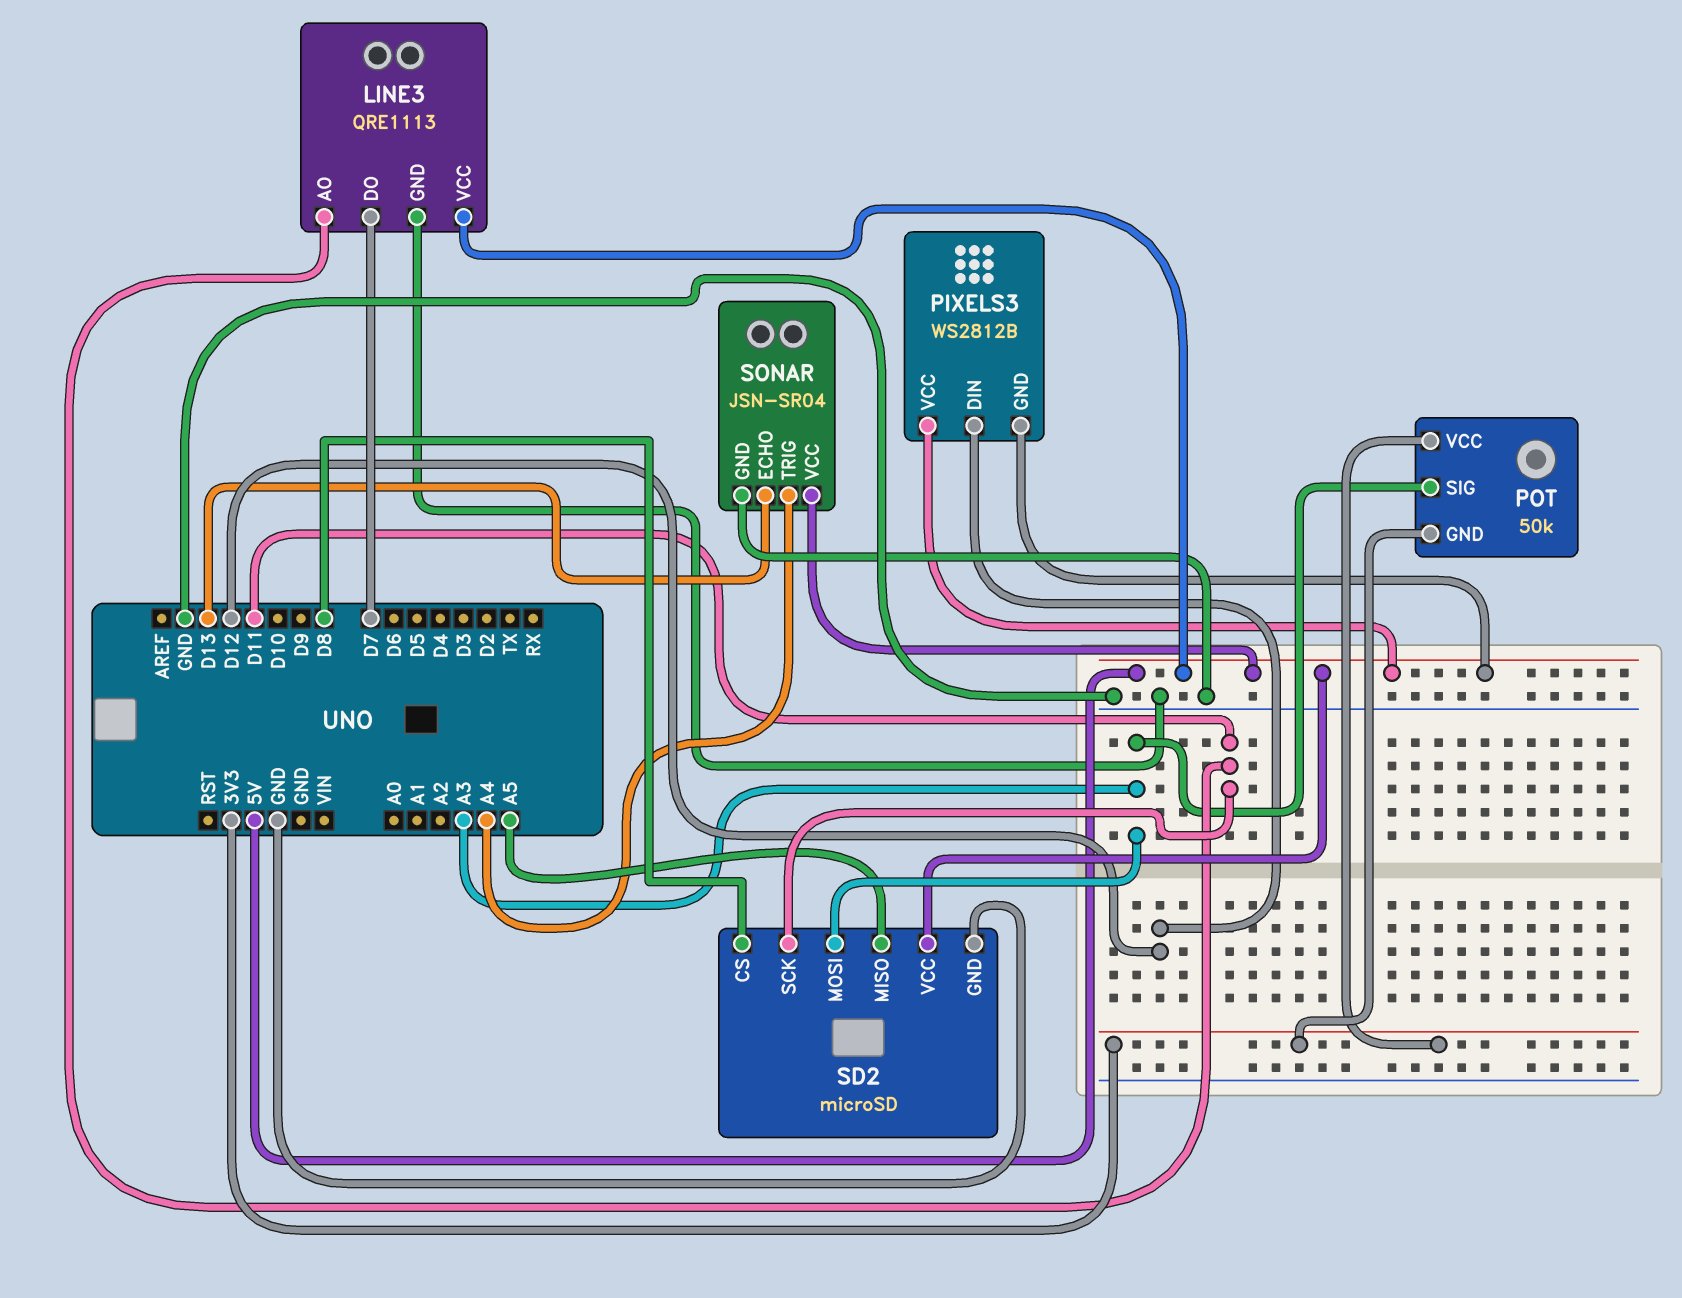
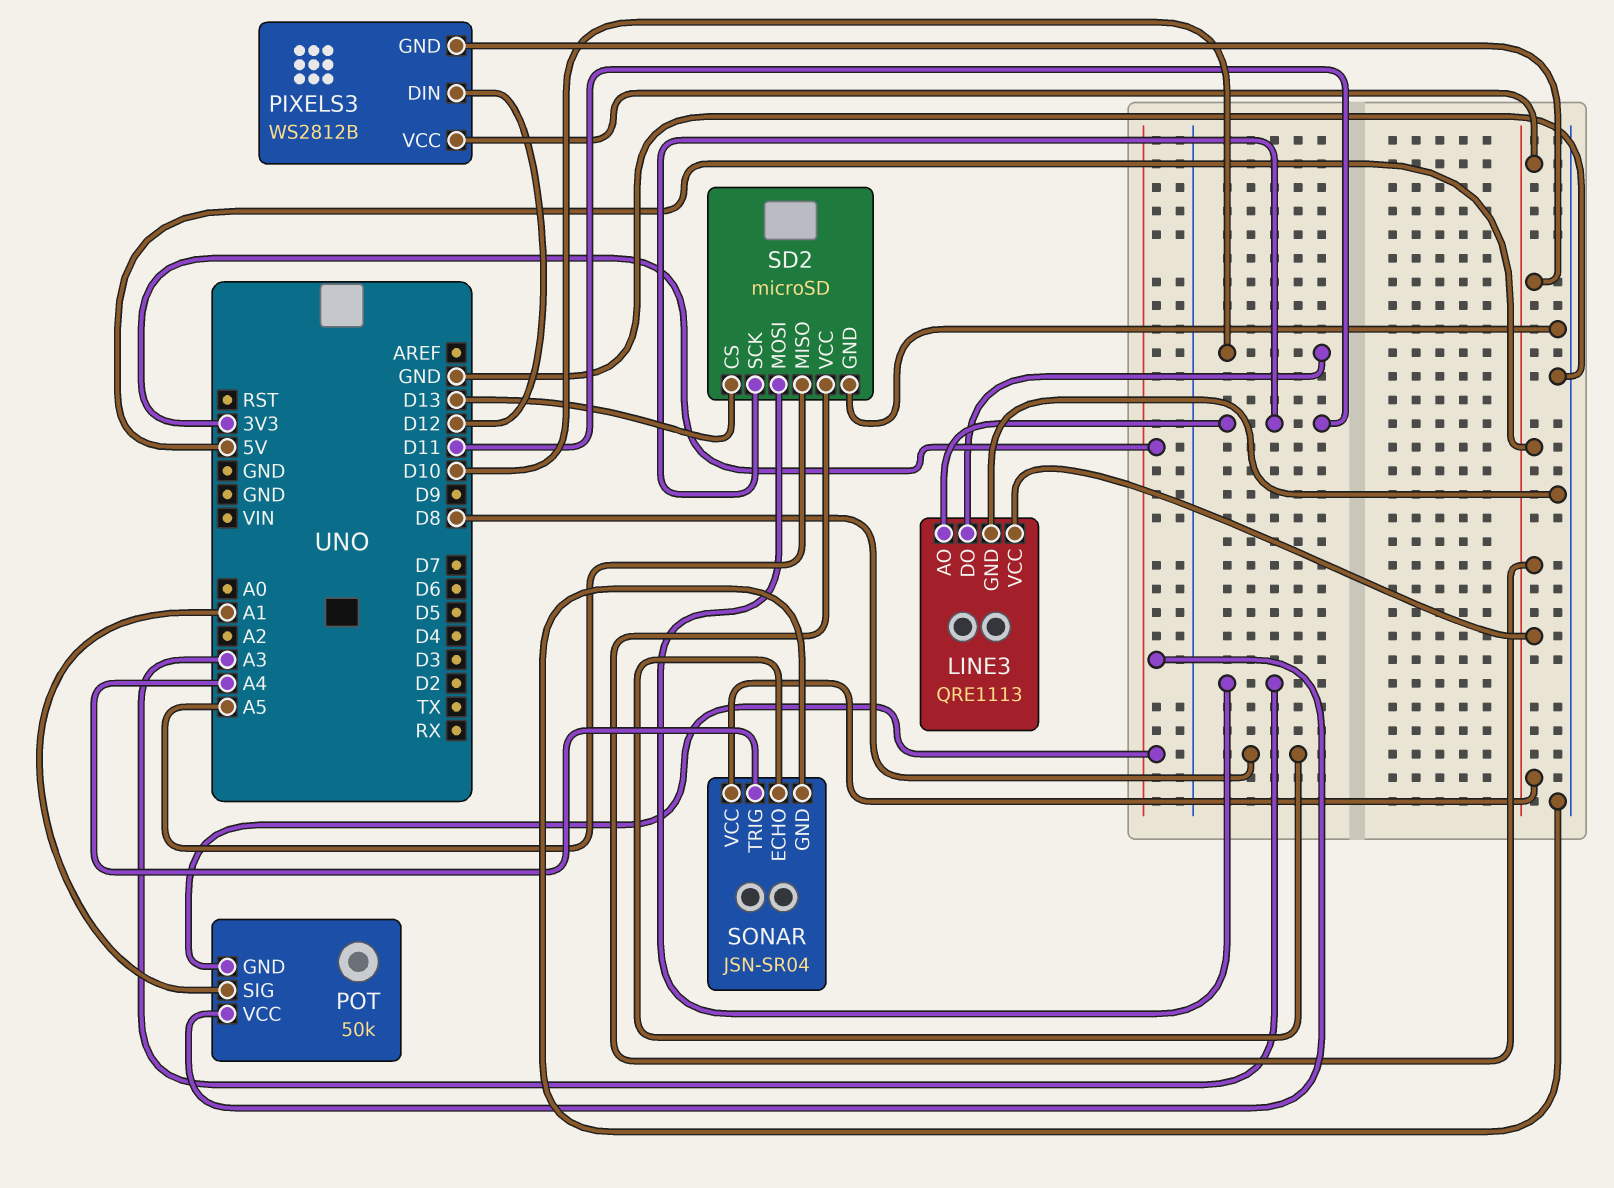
LINE3 pin DO: D7 -> D10
POT pin SIG: A3 -> A1
SD2 pin CS: D8 -> D13
SONAR pin ECHO: D13 -> D8

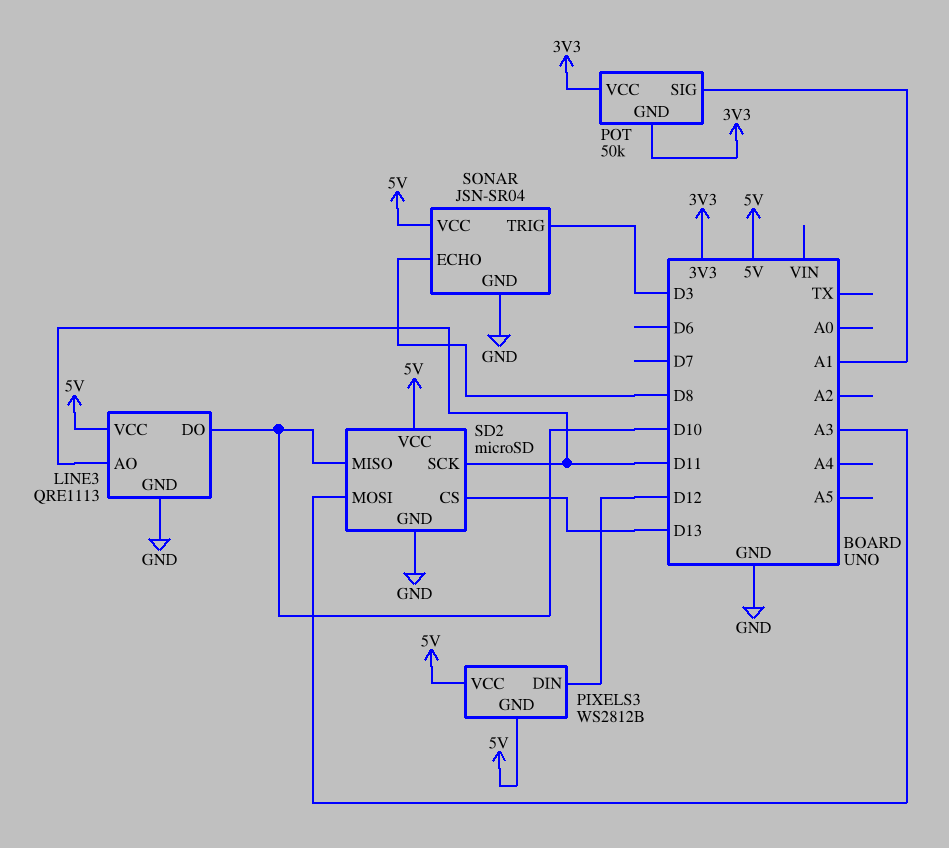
SD2 pin MISO: A5 -> D10
SONAR pin TRIG: A4 -> D3

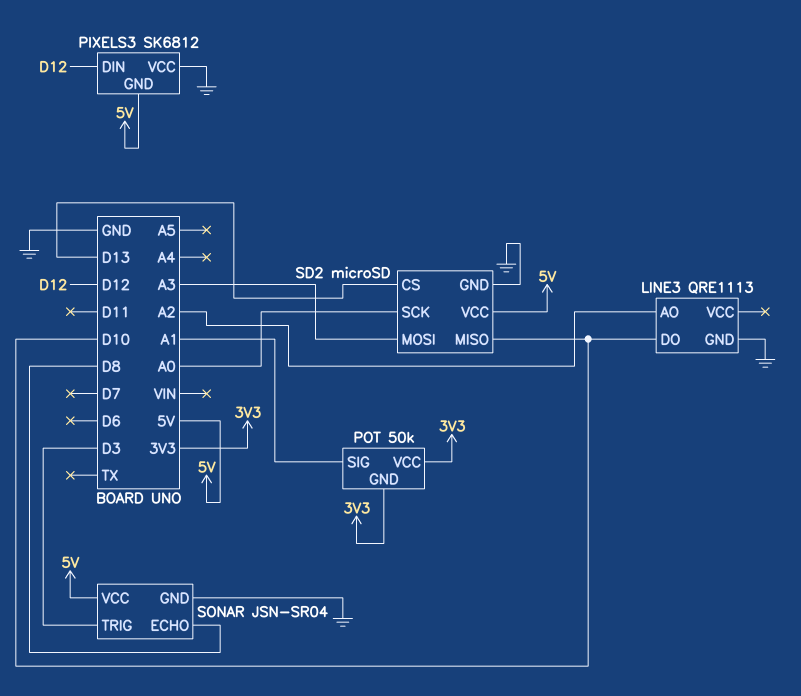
LINE3 pin AO: D11 -> A2
LINE3 pin VCC: 5V -> none
PIXELS3: WS2812B -> SK6812
PIXELS3 pin VCC: 5V -> GND
SD2 pin SCK: D11 -> A0

